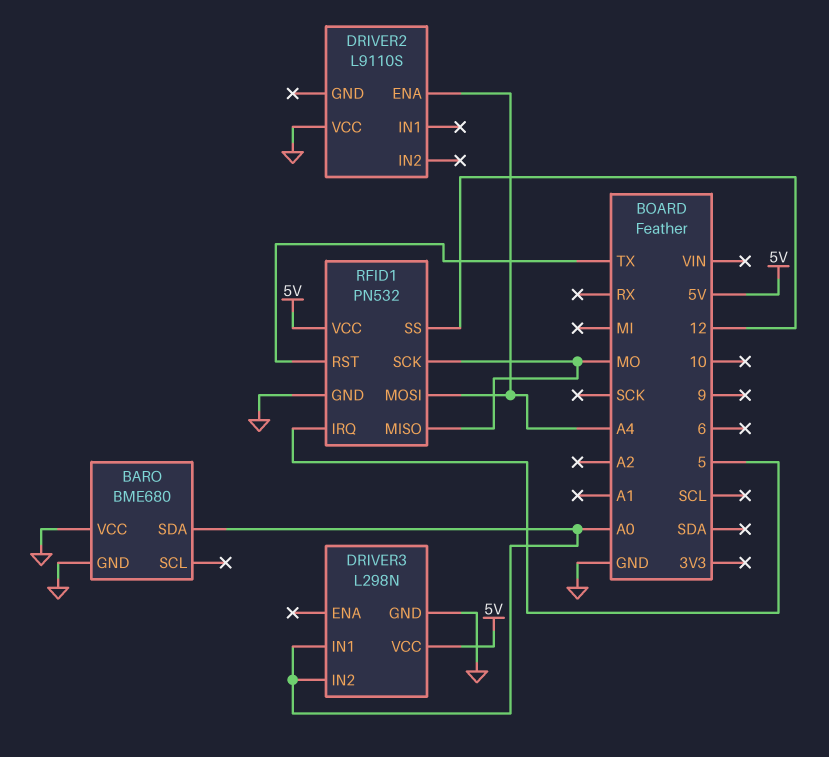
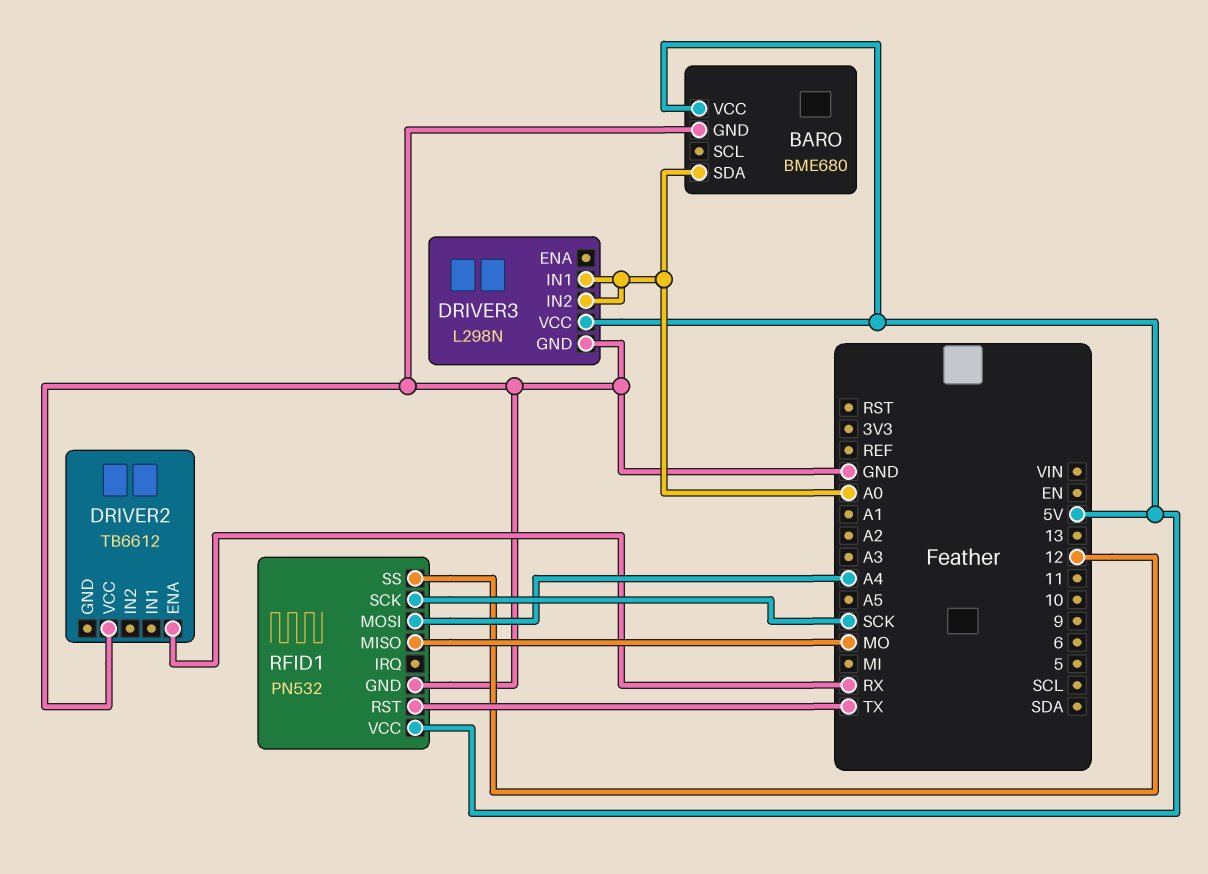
BARO pin VCC: GND -> 5V
DRIVER2: L9110S -> TB6612
DRIVER2 pin ENA: A4 -> RX
RFID1 pin IRQ: 5 -> none
RFID1 pin SCK: MO -> SCK

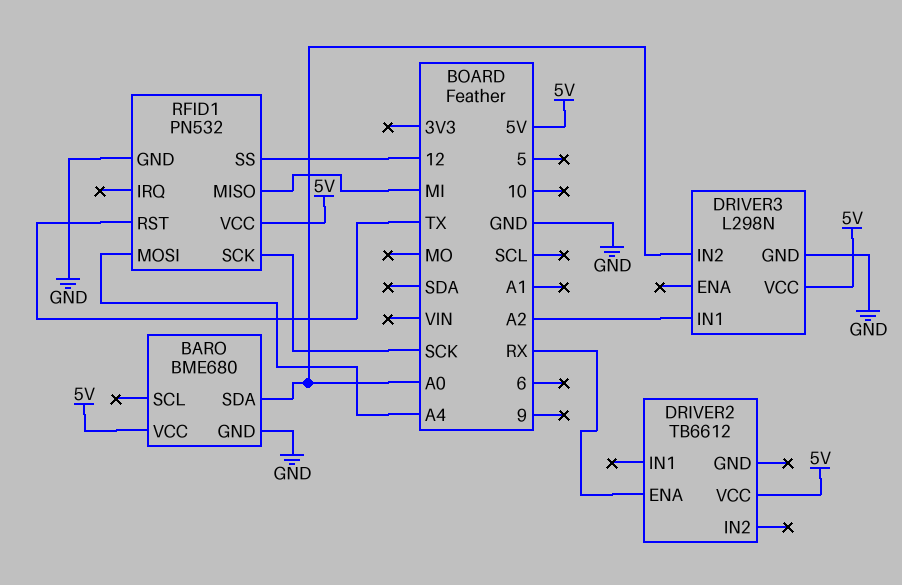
DRIVER2 pin VCC: GND -> 5V
DRIVER3 pin IN1: A0 -> A2
RFID1 pin MISO: MO -> MI

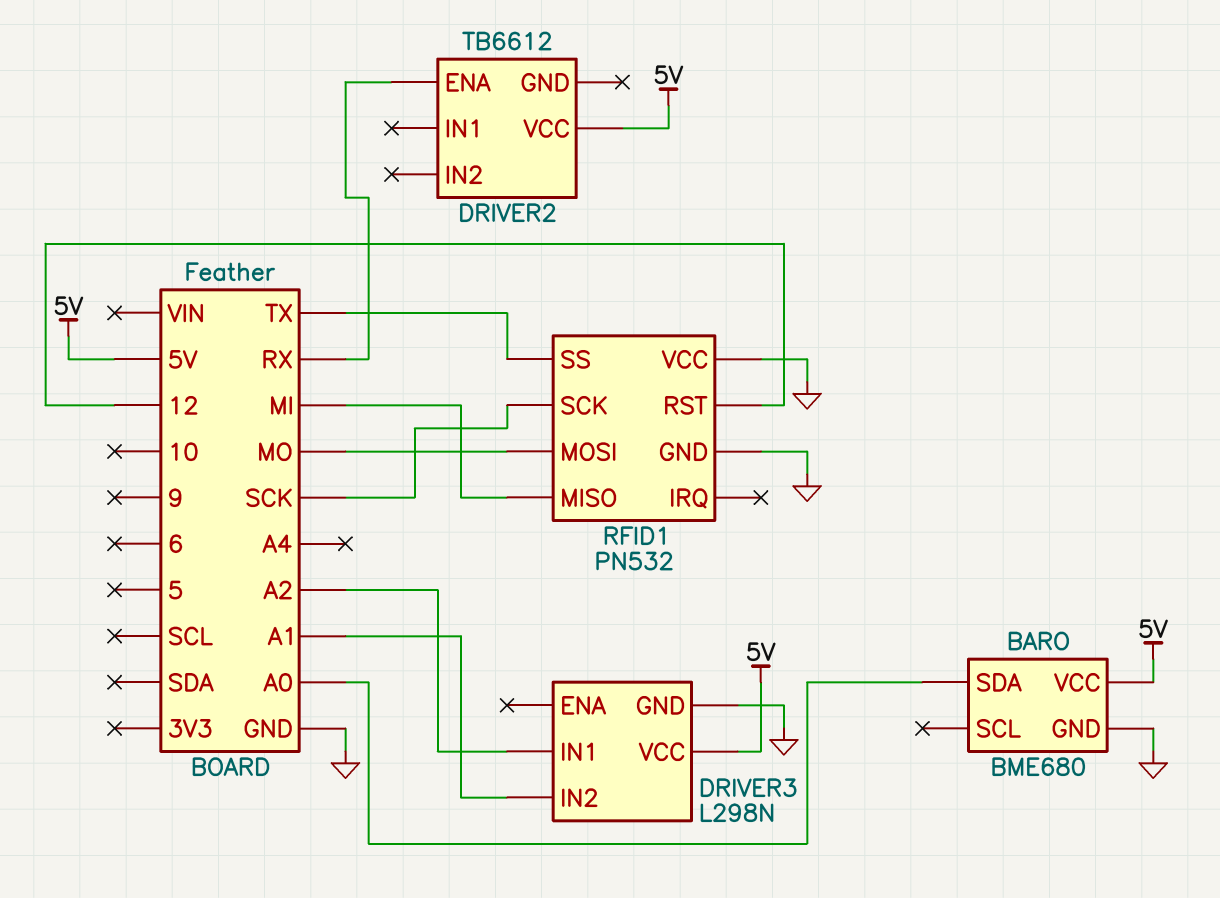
DRIVER3 pin IN2: A0 -> A1
RFID1 pin MOSI: A4 -> MO
RFID1 pin RST: TX -> 12
RFID1 pin SS: 12 -> TX
RFID1 pin VCC: 5V -> GND

